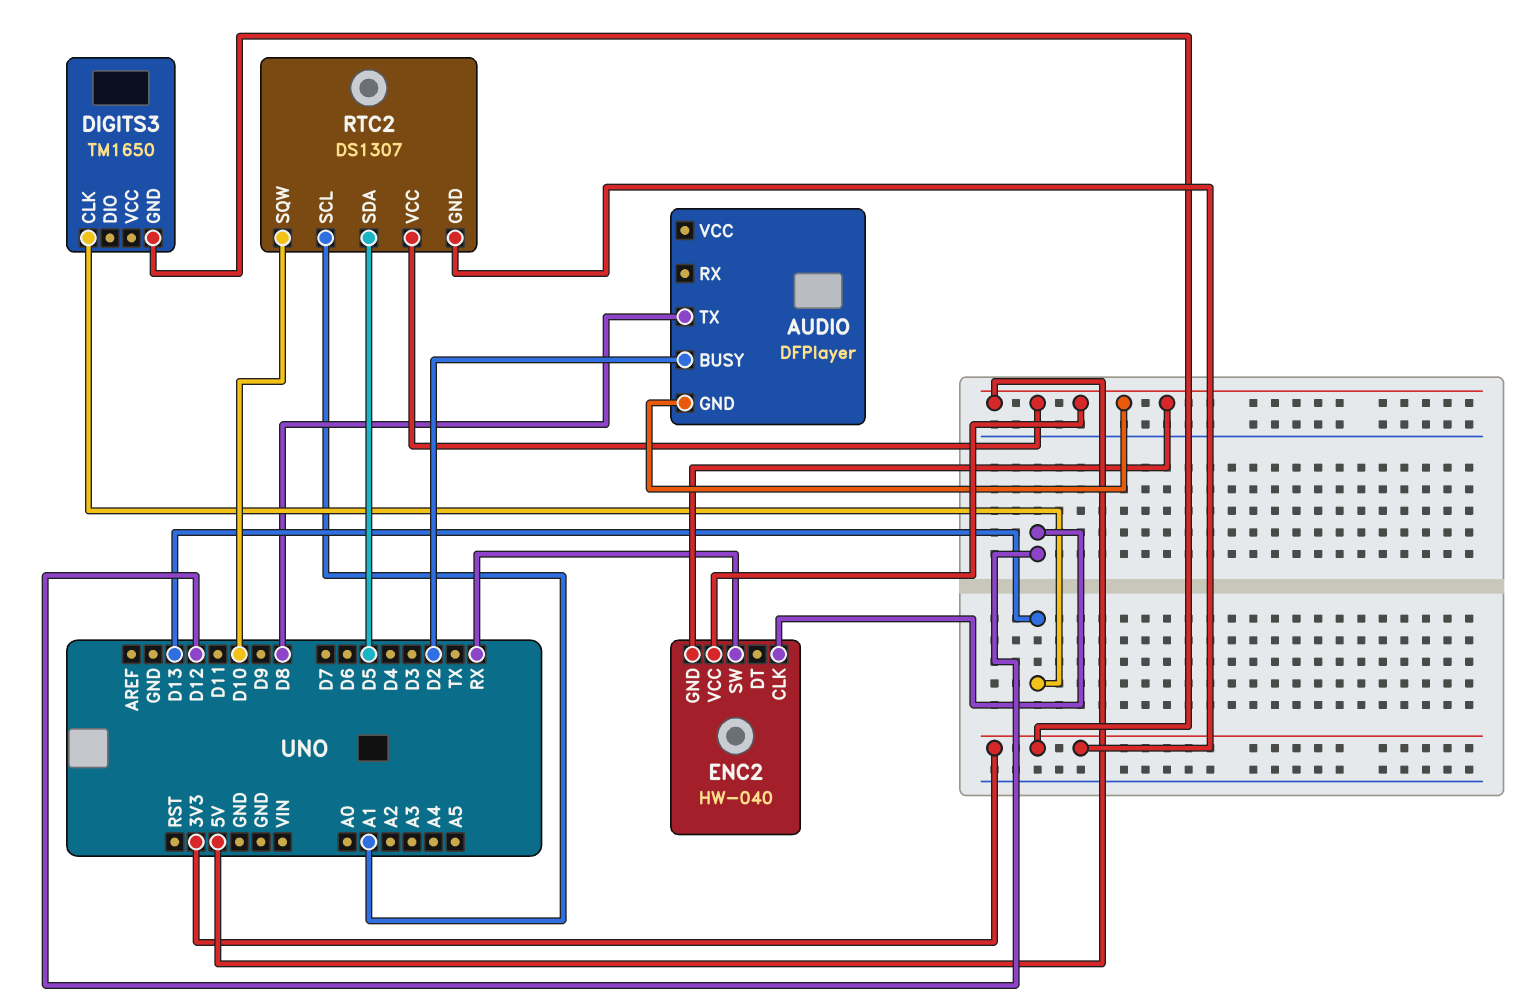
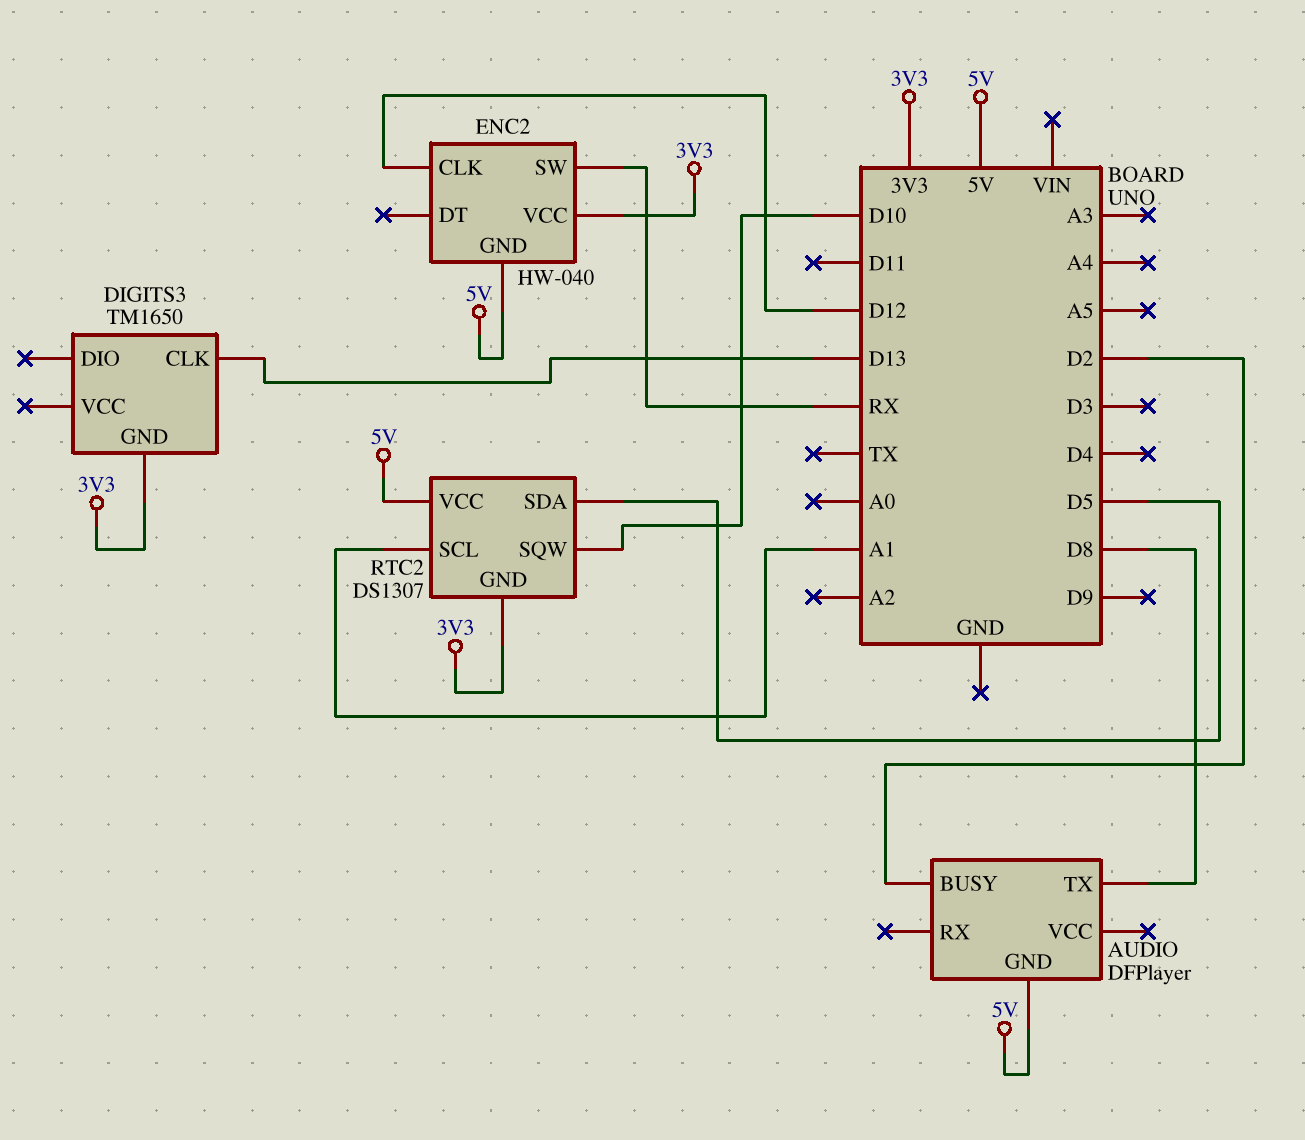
ENC2 pin VCC: 5V -> 3V3

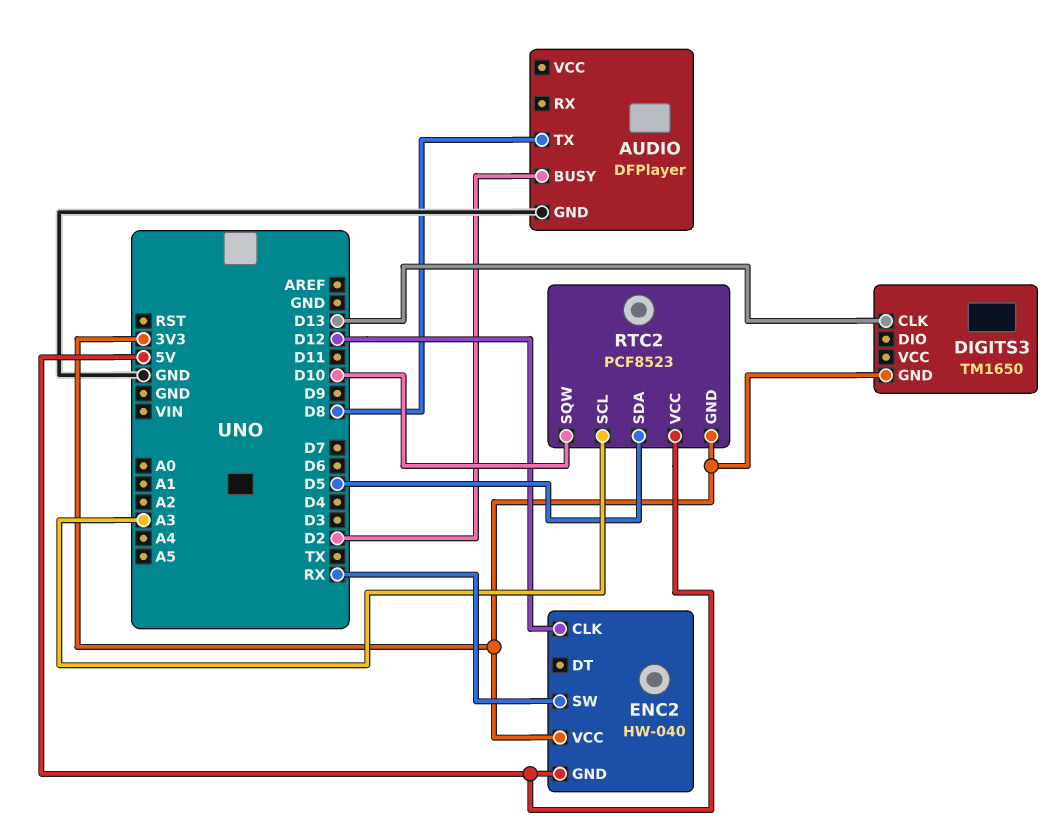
AUDIO pin GND: 5V -> GND
RTC2: DS1307 -> PCF8523
RTC2 pin SCL: A1 -> A3

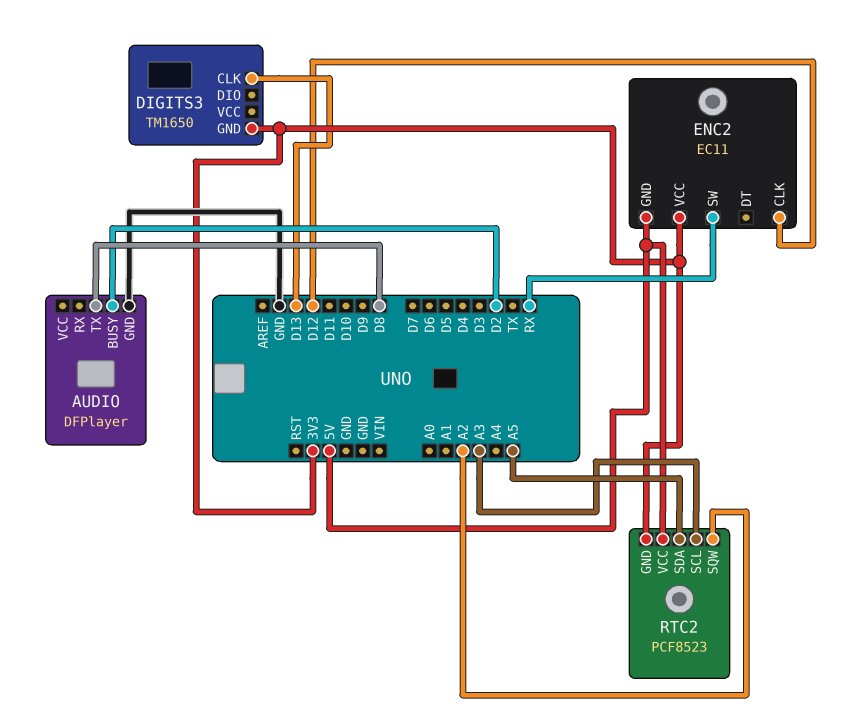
ENC2: HW-040 -> EC11
RTC2 pin SDA: D5 -> A5
RTC2 pin SQW: D10 -> A2

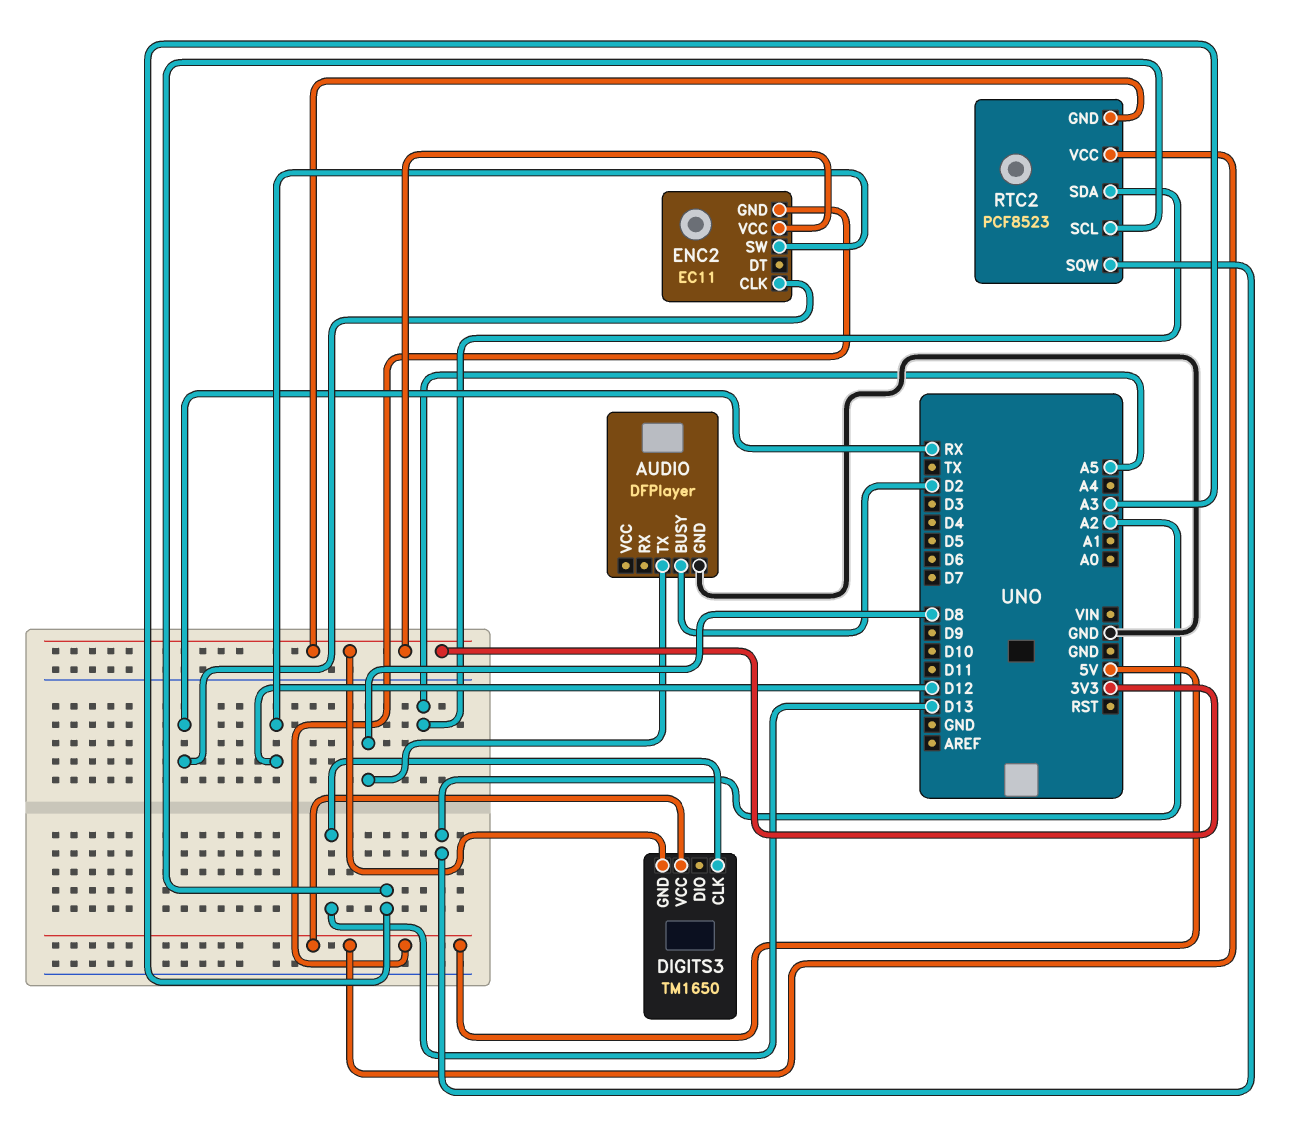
DIGITS3 pin VCC: none -> 5V
ENC2 pin CLK: D12 -> RX
ENC2 pin SW: RX -> D12

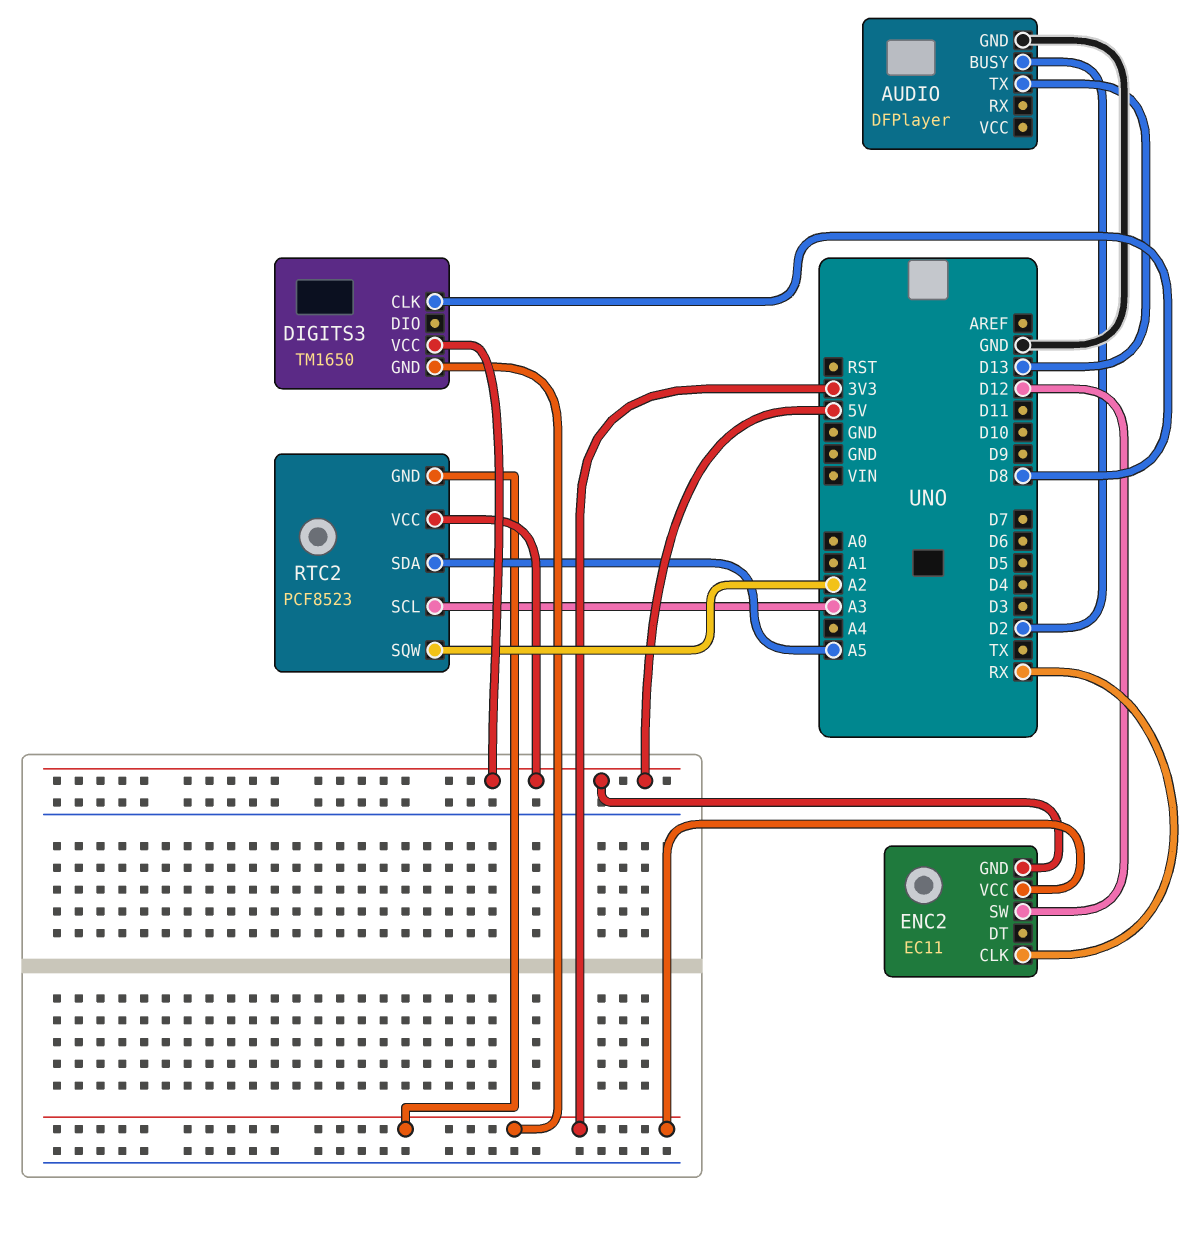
AUDIO pin TX: D8 -> D13
DIGITS3 pin CLK: D13 -> D8

